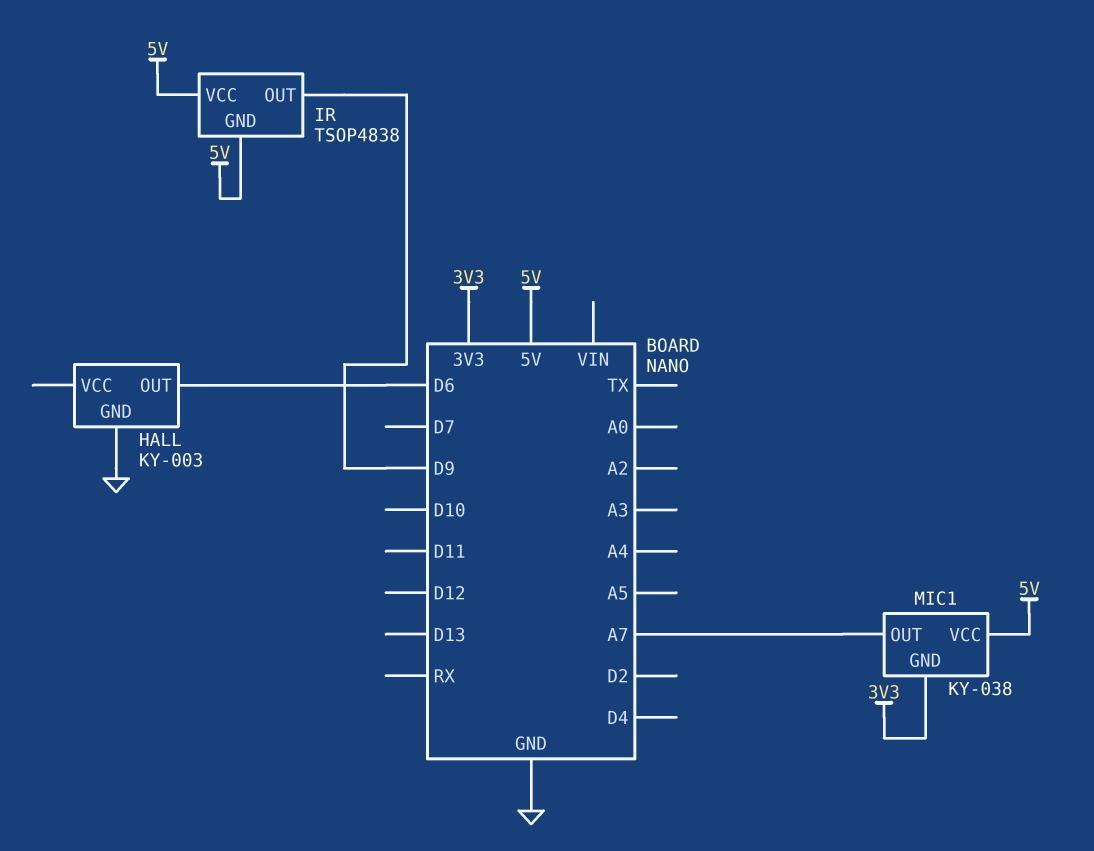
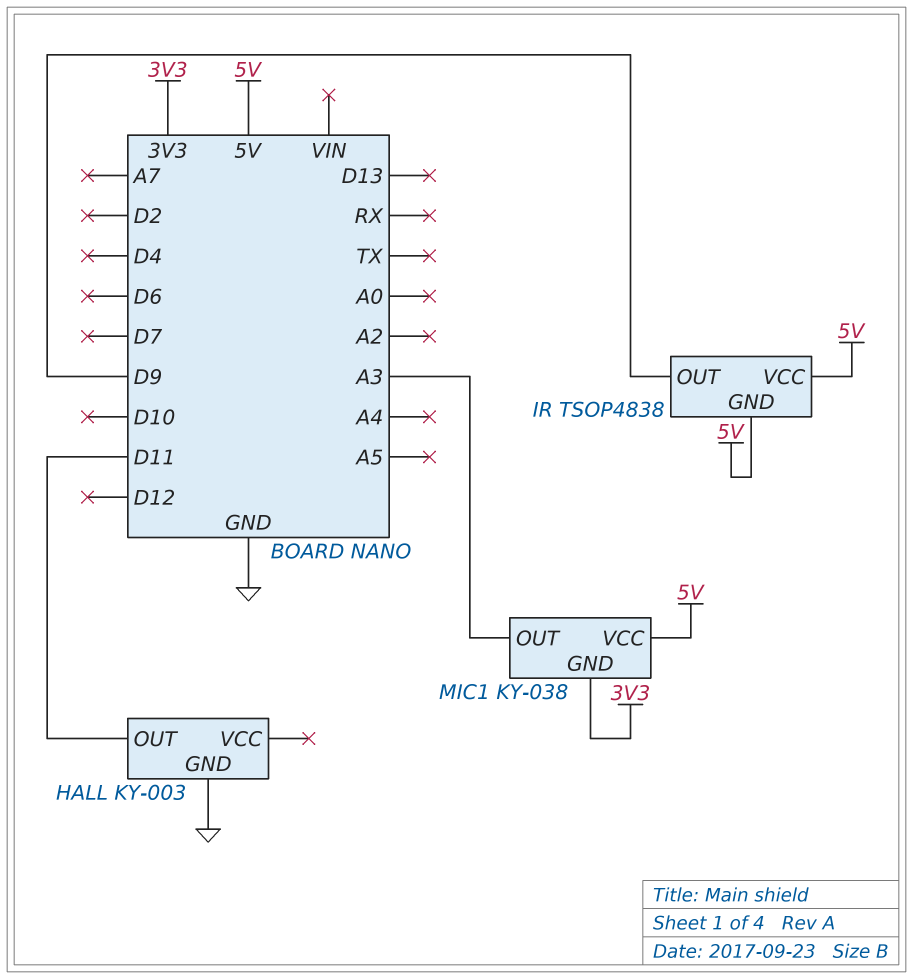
HALL pin OUT: D6 -> D11
MIC1 pin OUT: A7 -> A3

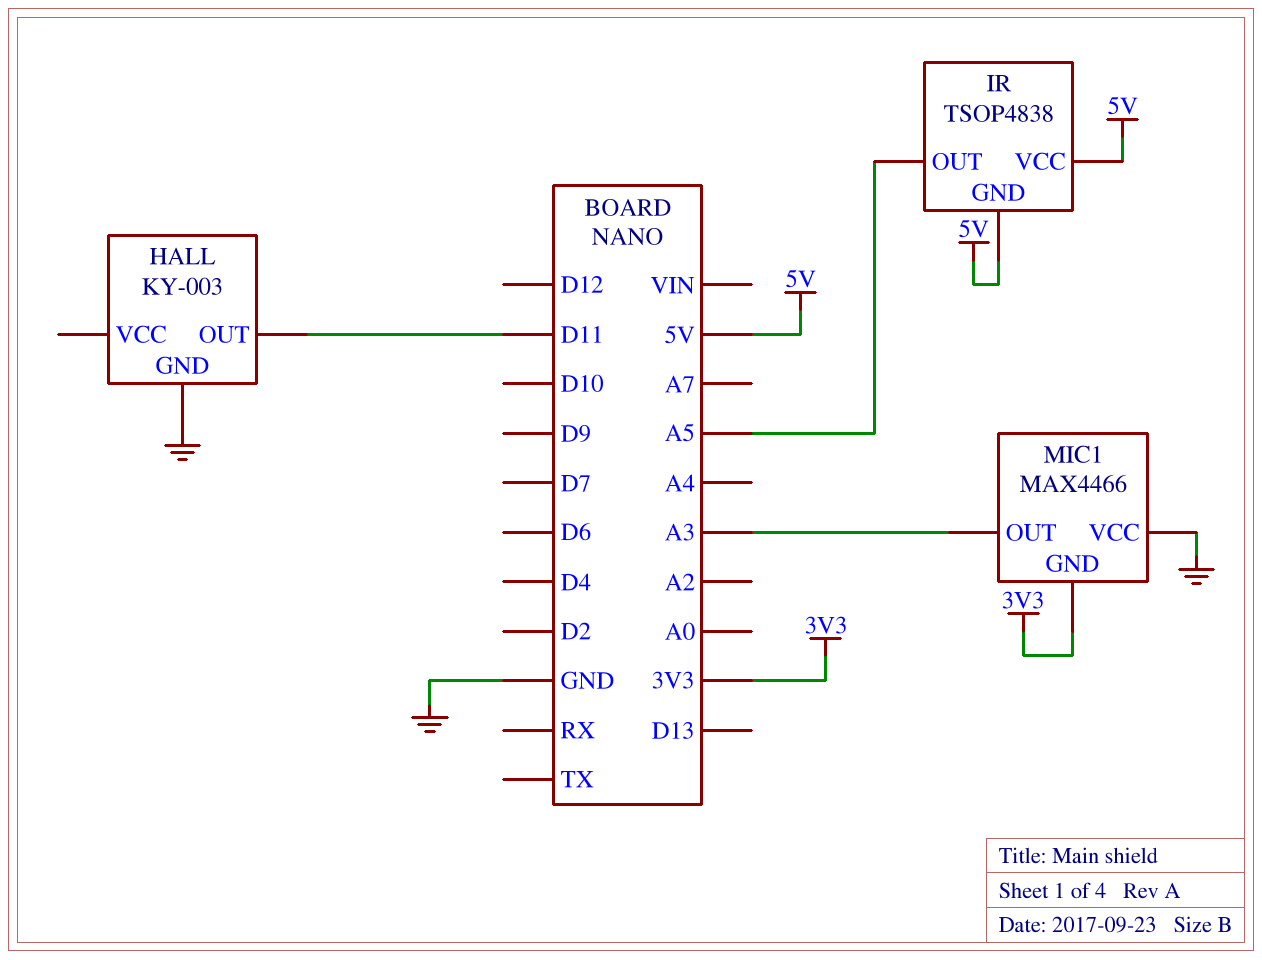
IR pin OUT: D9 -> A5
MIC1: KY-038 -> MAX4466
MIC1 pin VCC: 5V -> GND

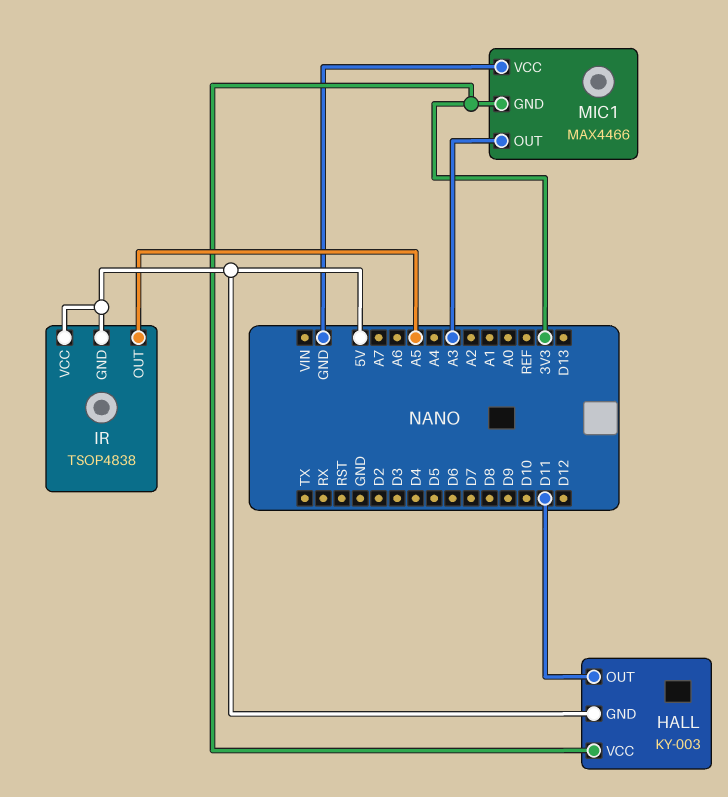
HALL pin GND: GND -> 5V
HALL pin VCC: none -> 3V3

